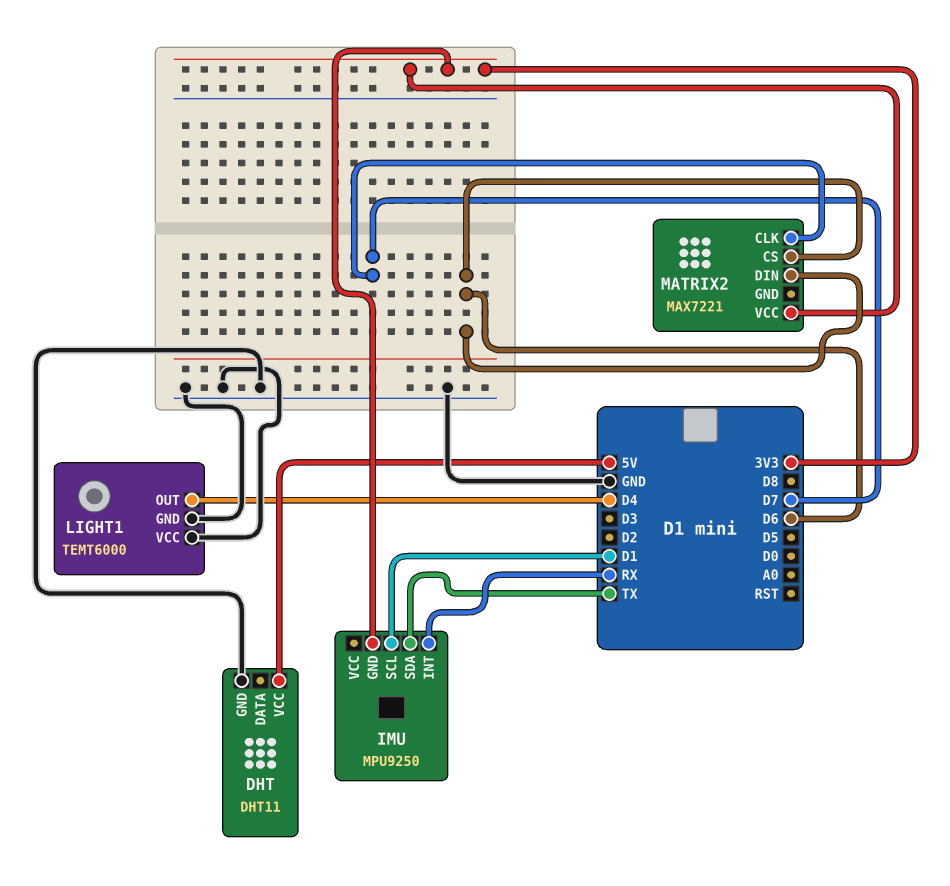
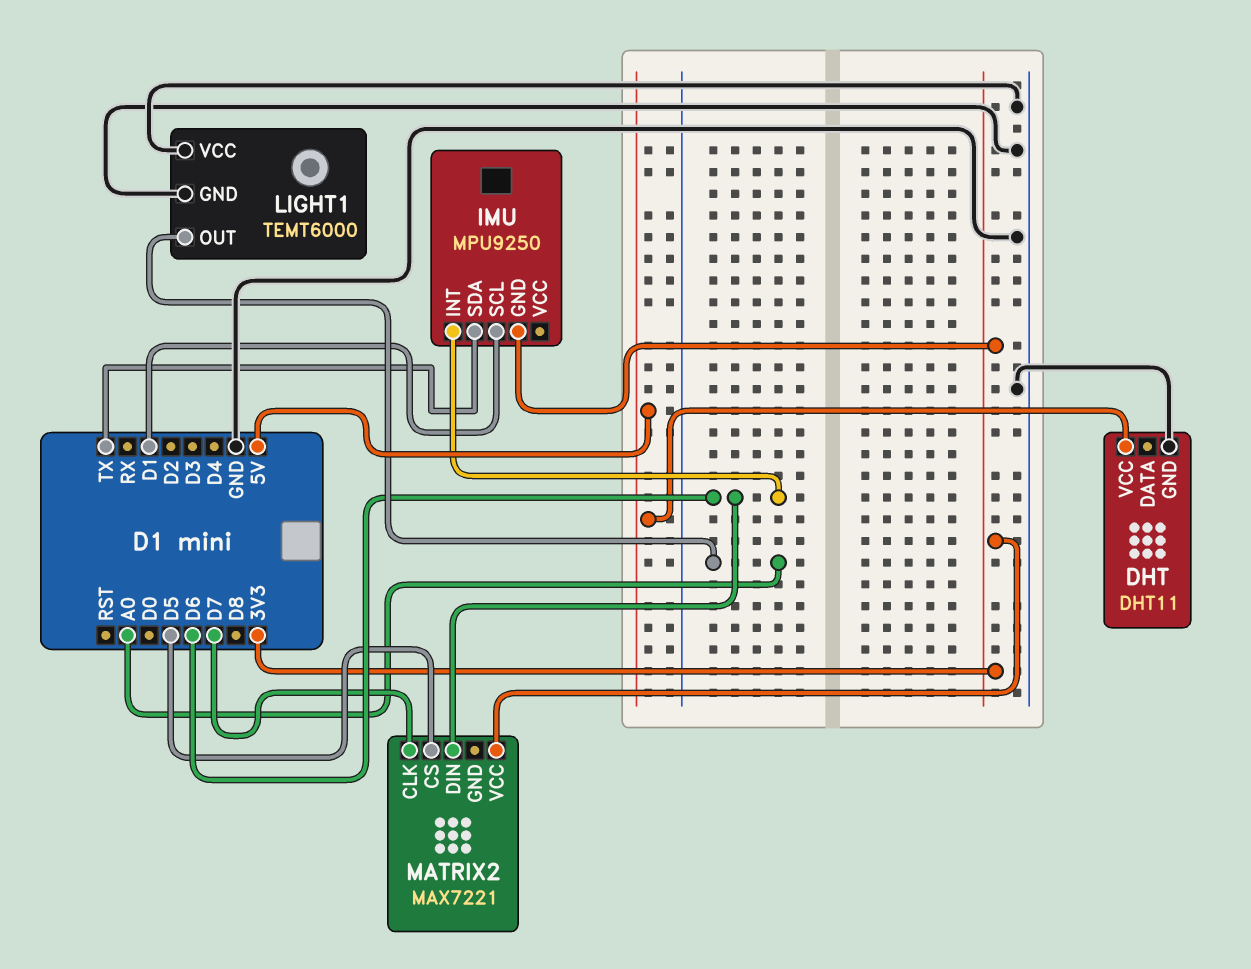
IMU pin INT: RX -> D6
LIGHT1 pin OUT: D4 -> A0
MATRIX2 pin CS: D6 -> D5

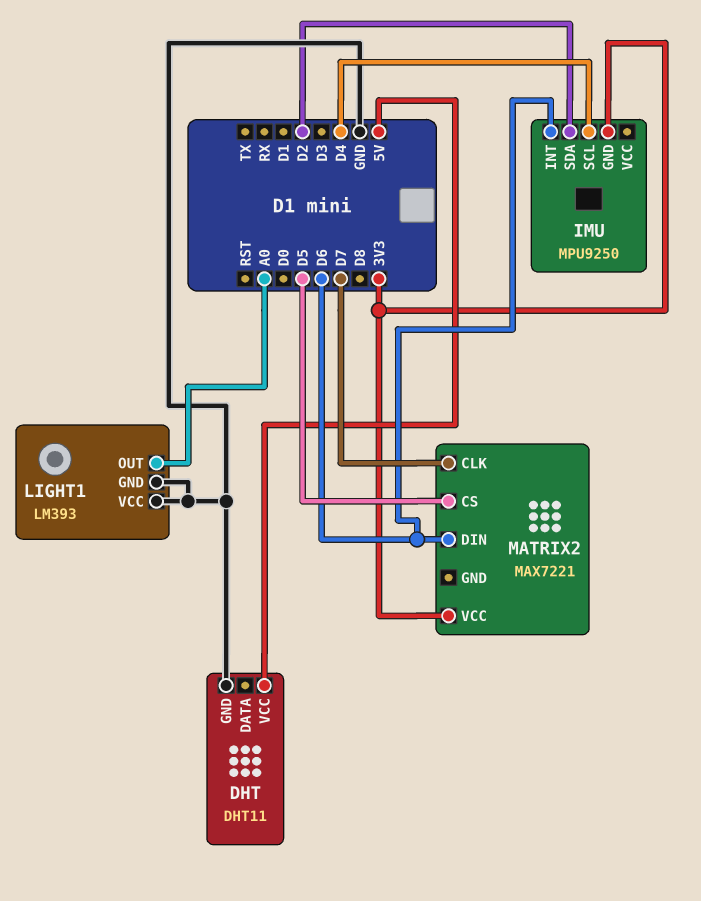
IMU pin SCL: D1 -> D4
IMU pin SDA: TX -> D2
LIGHT1: TEMT6000 -> LM393

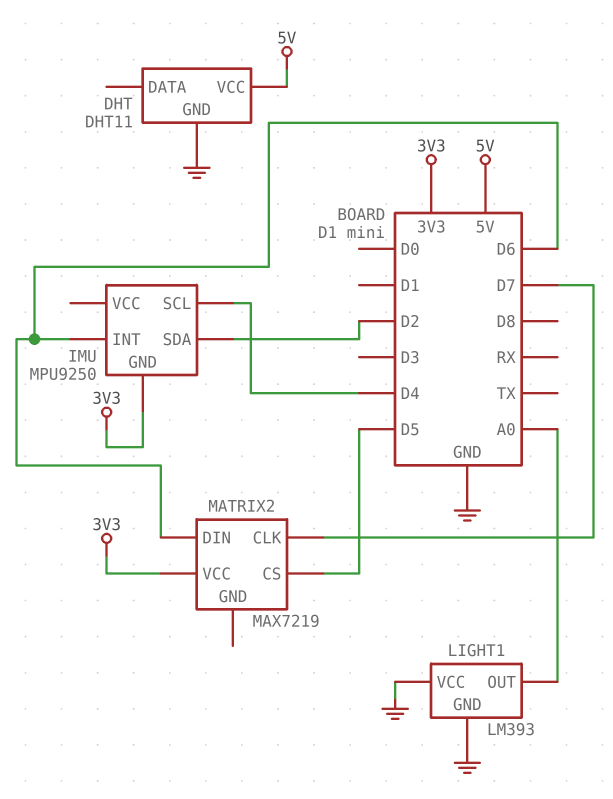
MATRIX2: MAX7221 -> MAX7219

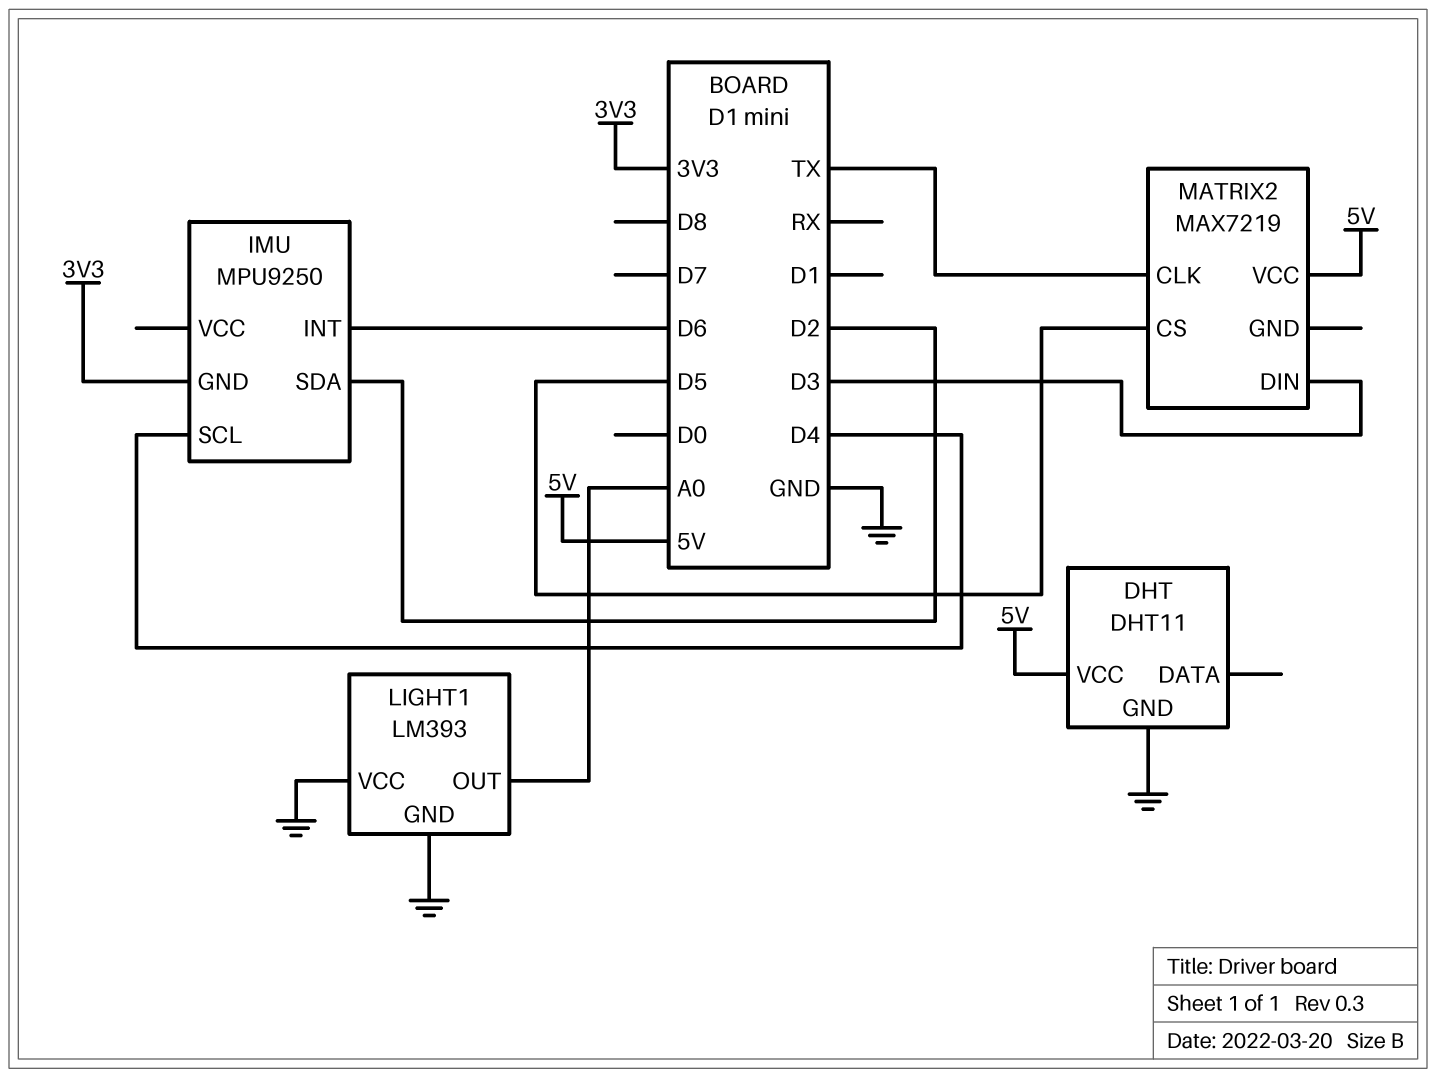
MATRIX2 pin CLK: D7 -> TX
MATRIX2 pin DIN: D6 -> D3
MATRIX2 pin VCC: 3V3 -> 5V

